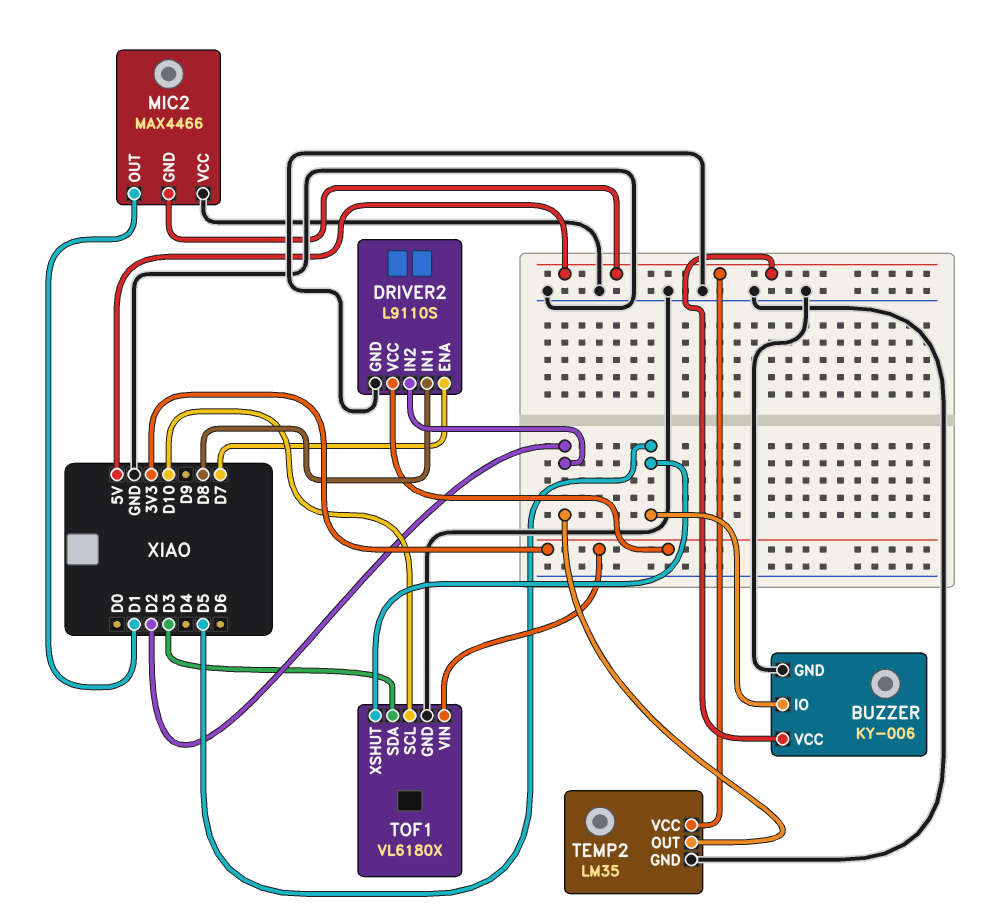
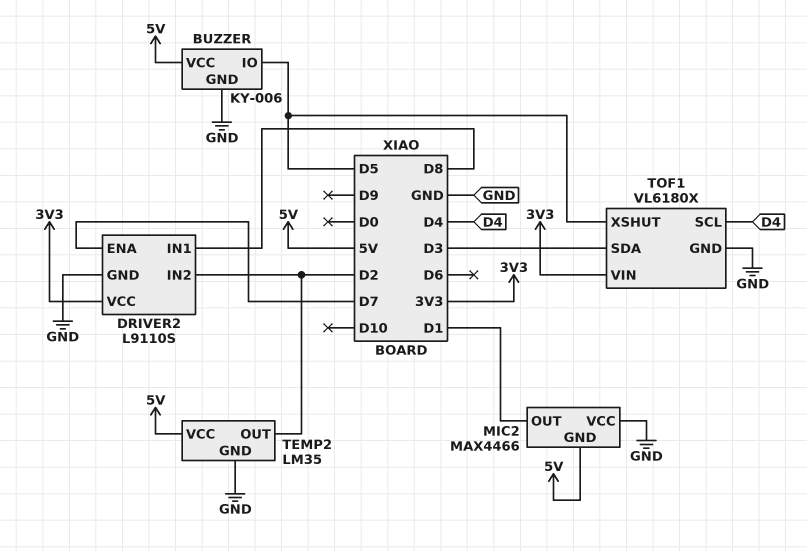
TOF1 pin SCL: D10 -> D4

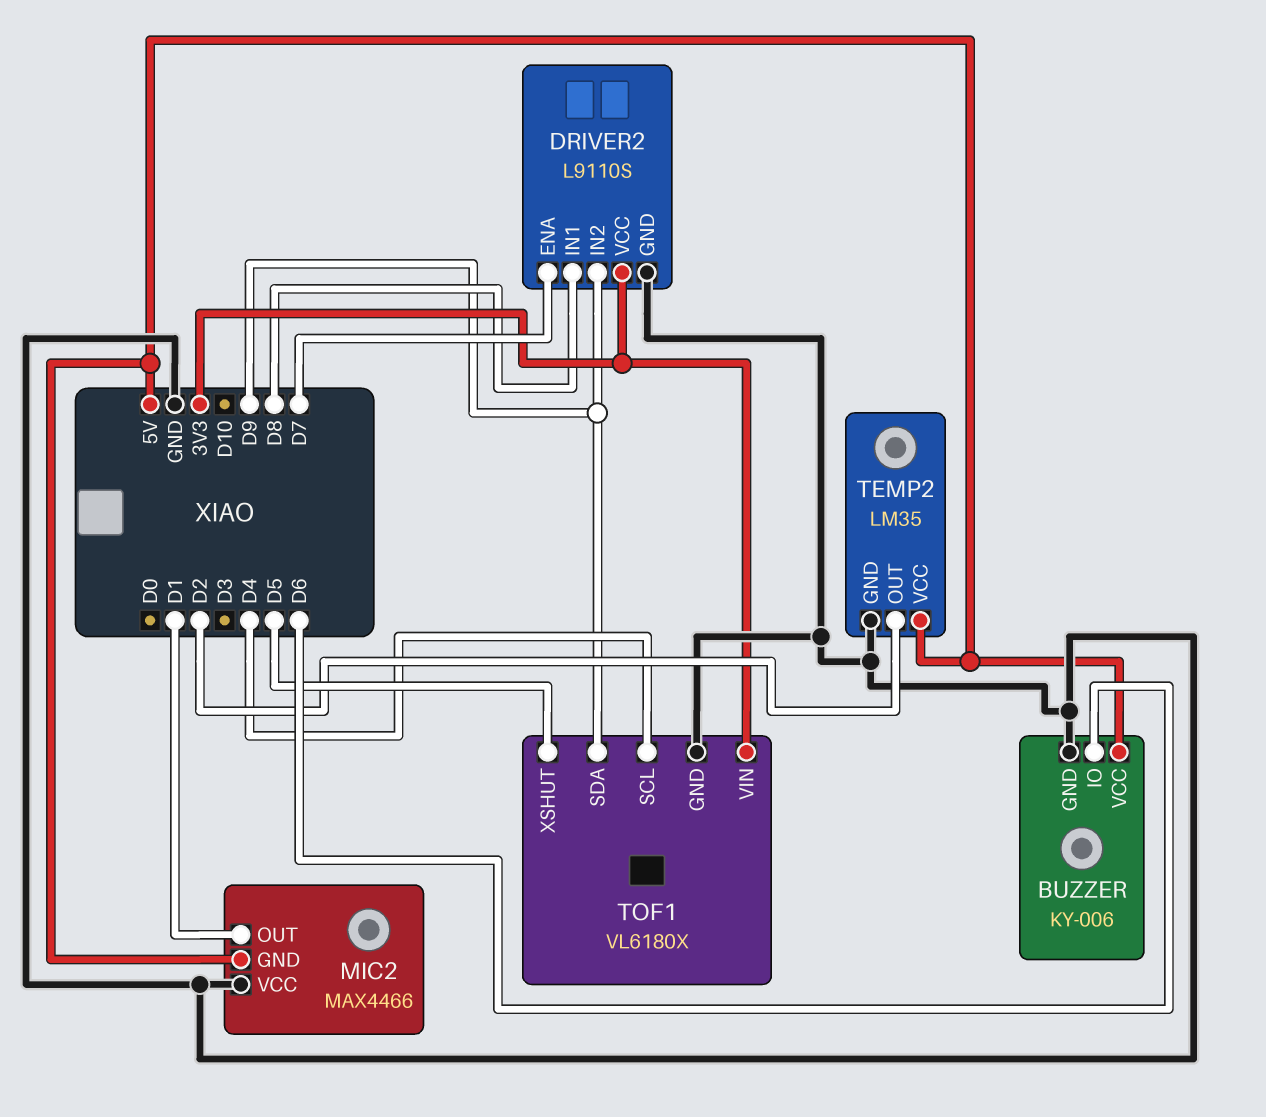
BUZZER pin IO: D5 -> D6
DRIVER2 pin IN2: D2 -> D9
TOF1 pin SDA: D3 -> D9

